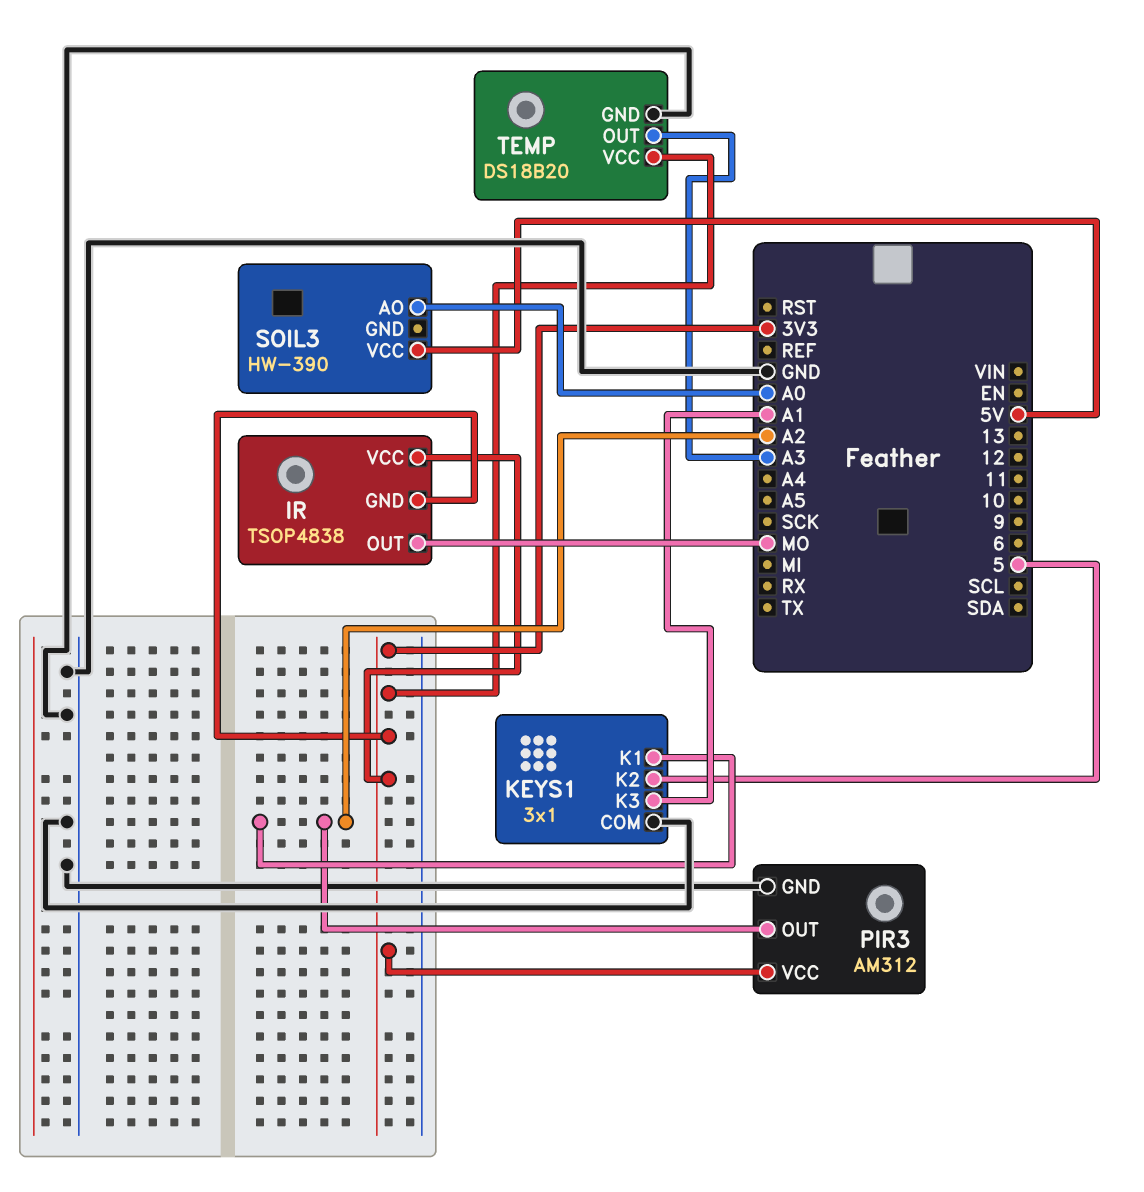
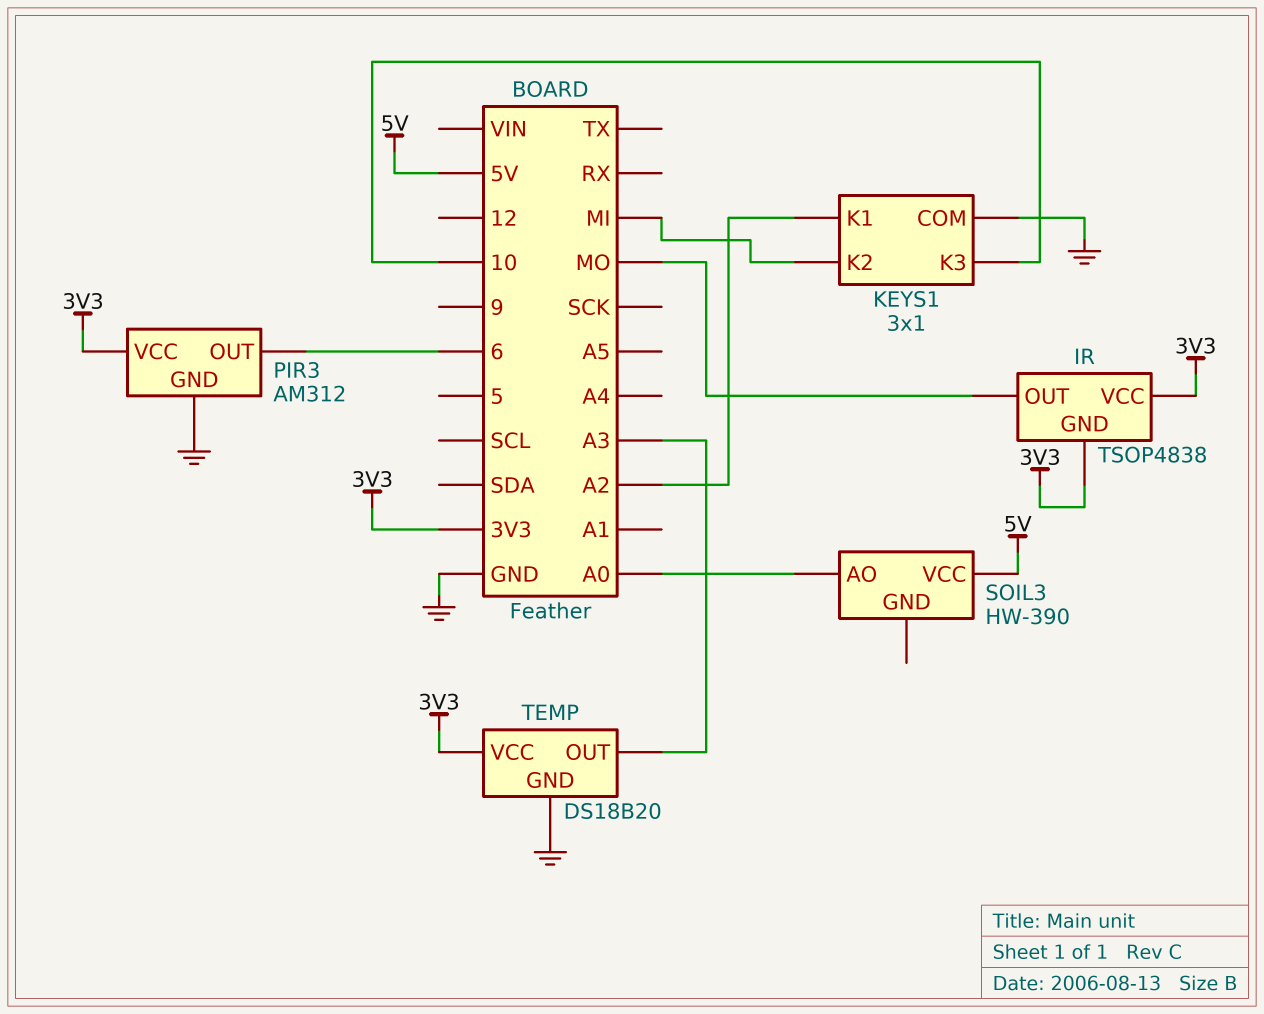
KEYS1 pin K2: 5 -> MI
KEYS1 pin K3: A1 -> 10
PIR3 pin OUT: A2 -> 6

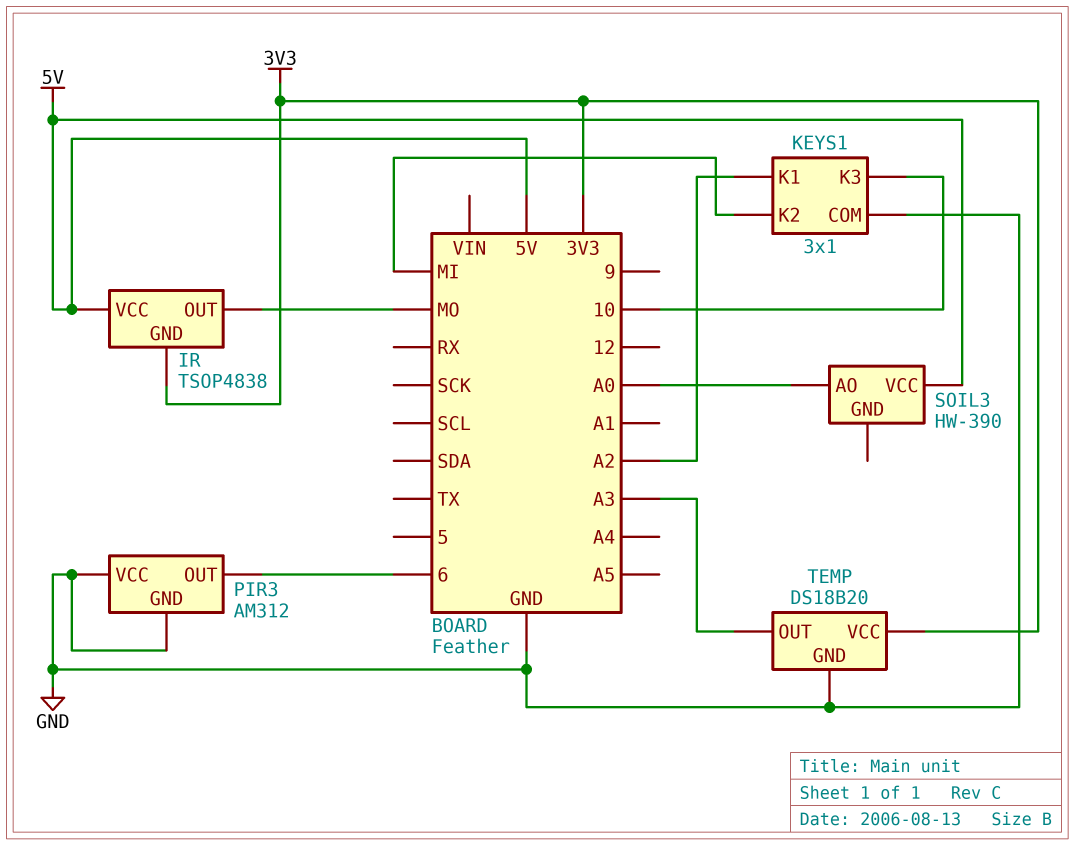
IR pin VCC: 3V3 -> 5V
PIR3 pin VCC: 3V3 -> GND

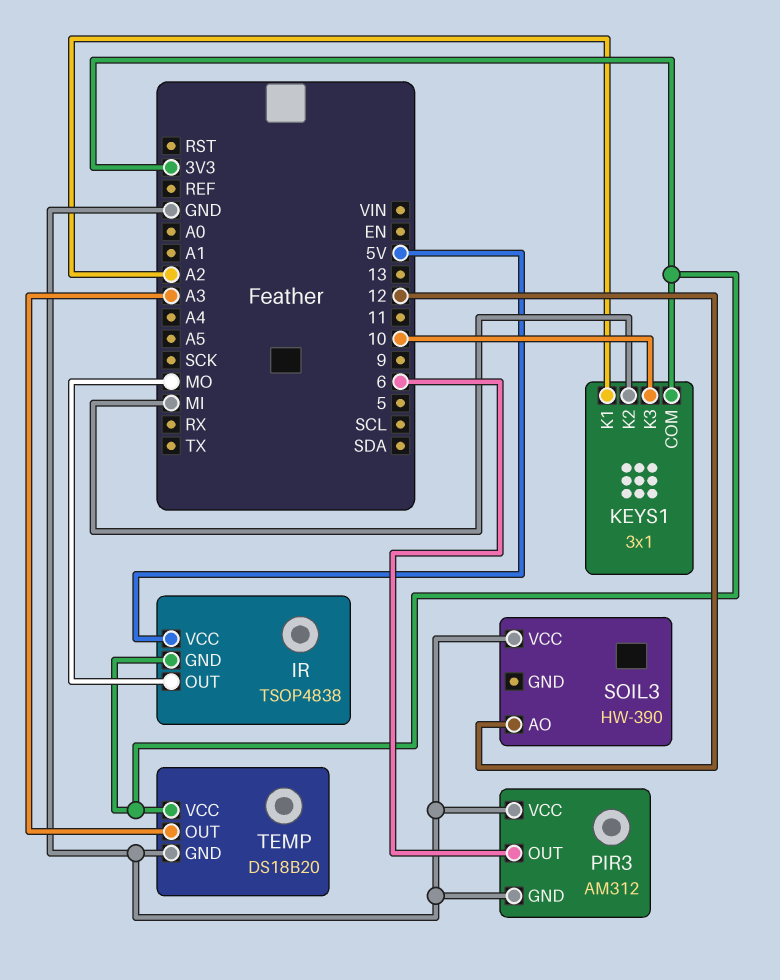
KEYS1 pin COM: GND -> 3V3
SOIL3 pin AO: A0 -> 12
SOIL3 pin VCC: 5V -> GND

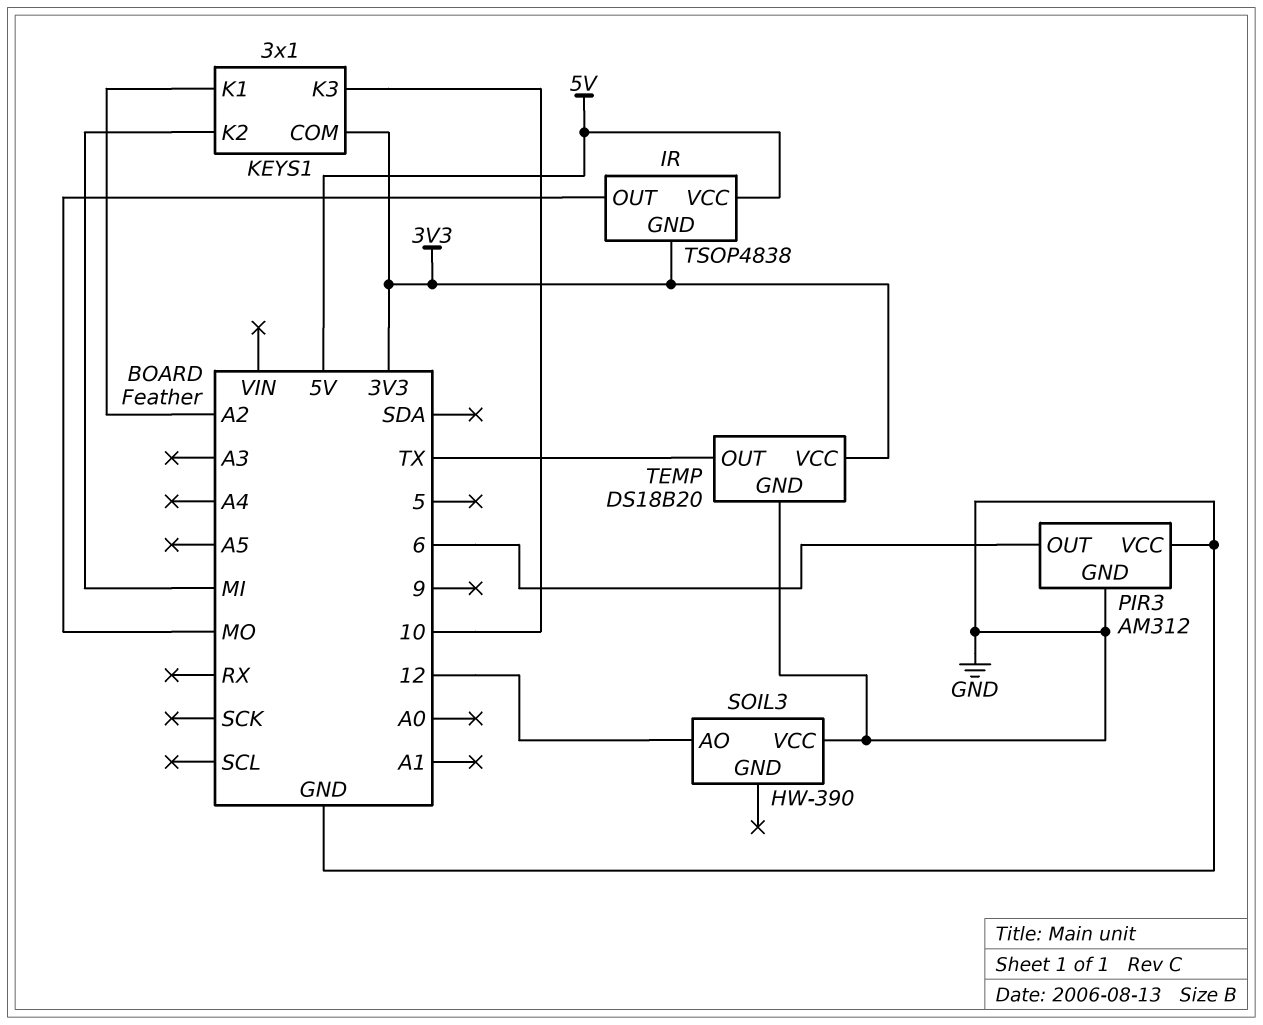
TEMP pin OUT: A3 -> TX

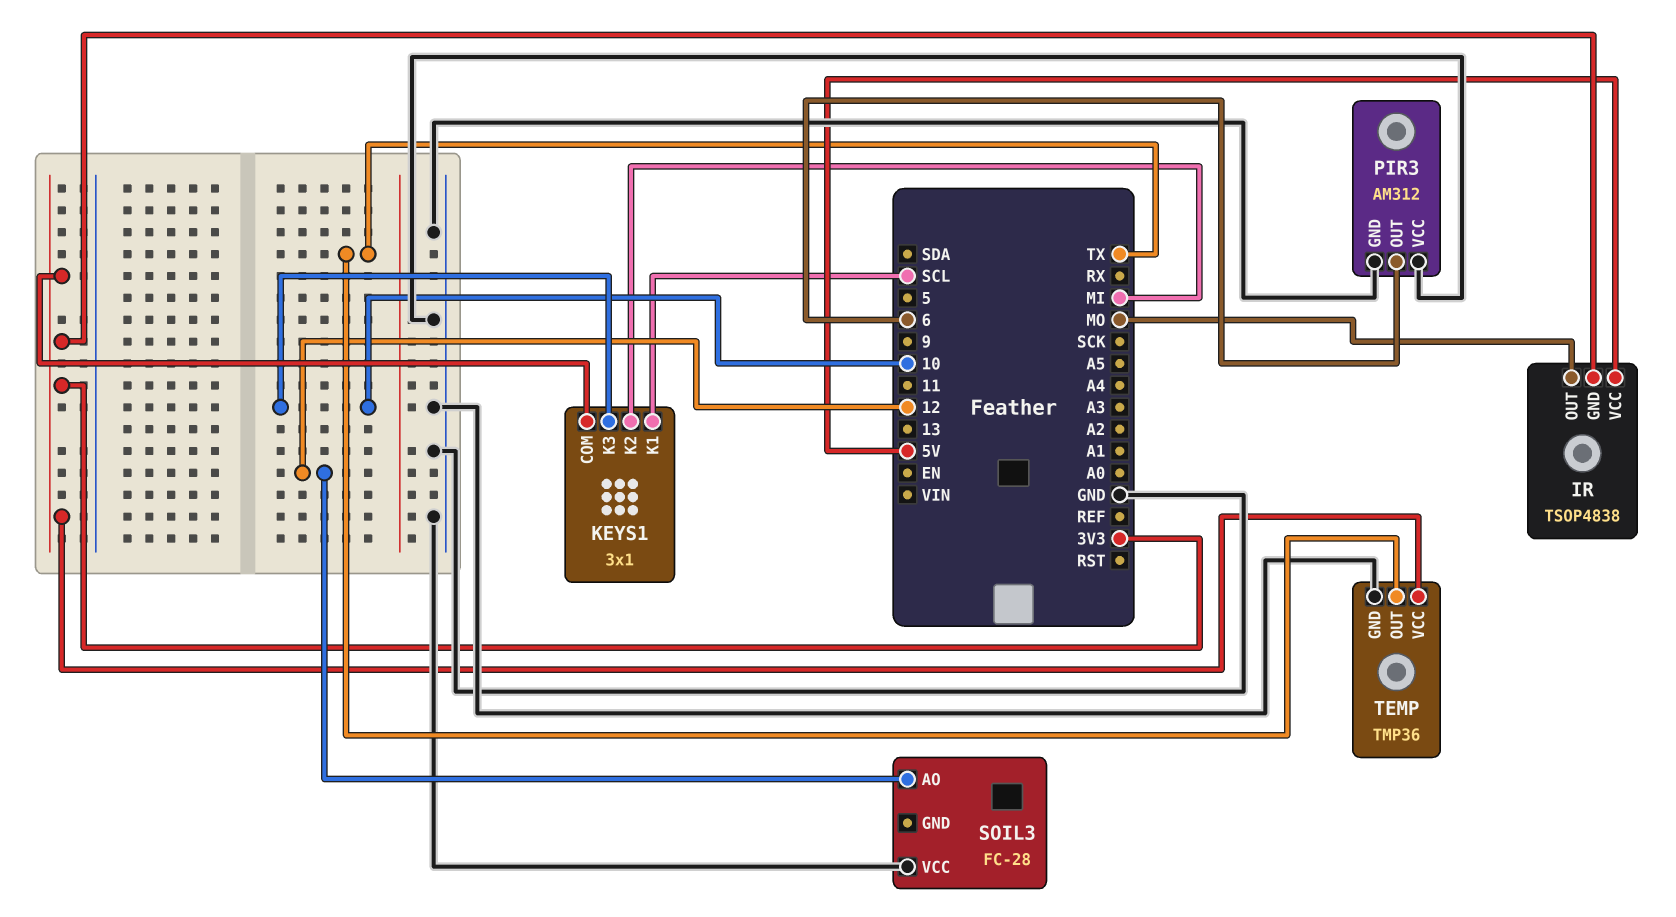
KEYS1 pin K1: A2 -> SCL
SOIL3: HW-390 -> FC-28
TEMP: DS18B20 -> TMP36

